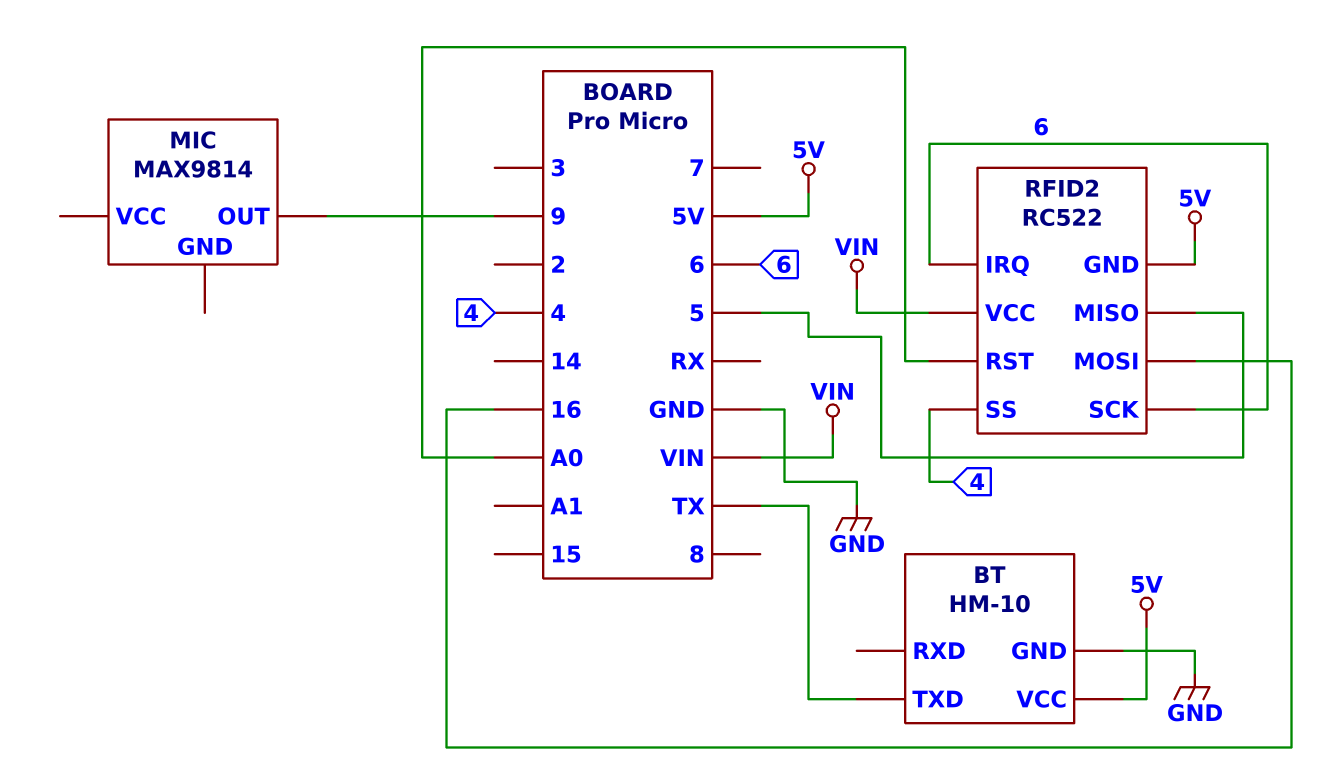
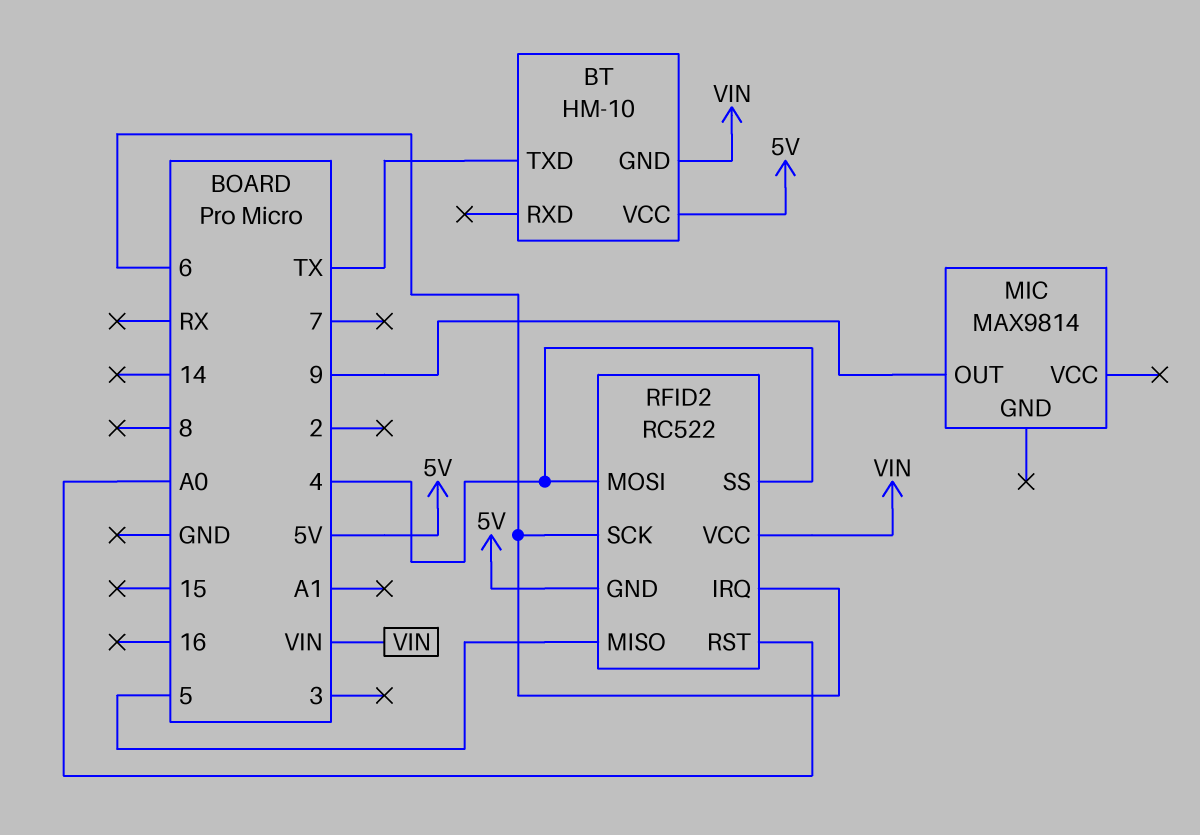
BT pin GND: GND -> VIN
RFID2 pin MOSI: 16 -> 4

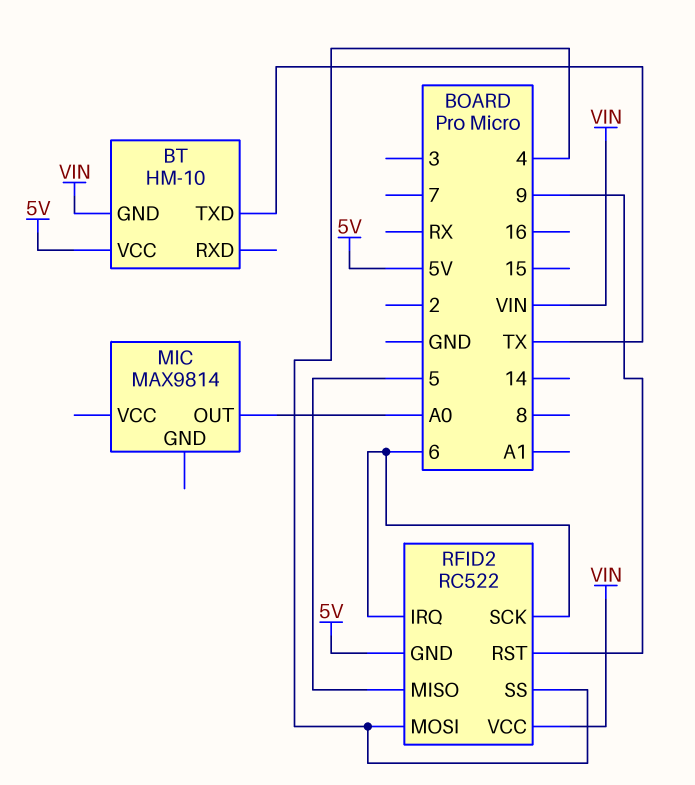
MIC pin OUT: 9 -> A0
RFID2 pin RST: A0 -> 9

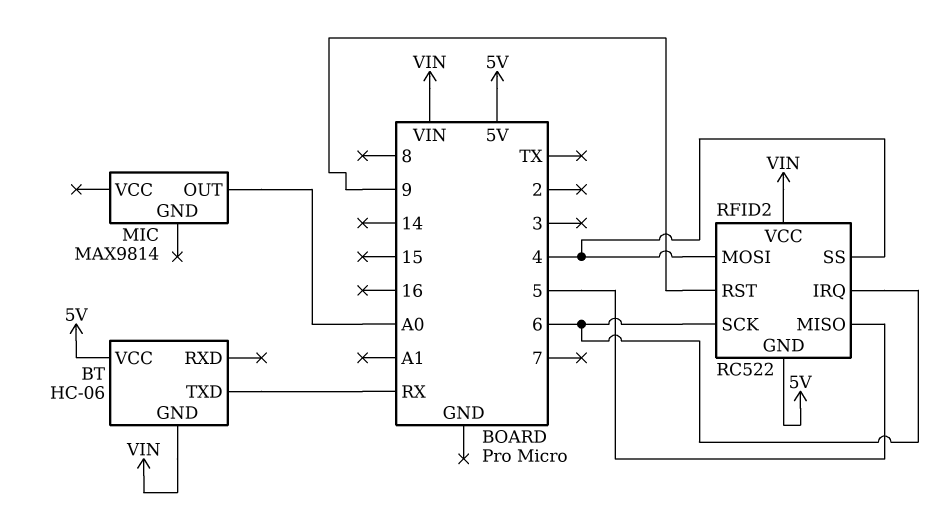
BT: HM-10 -> HC-06
BT pin TXD: TX -> RX

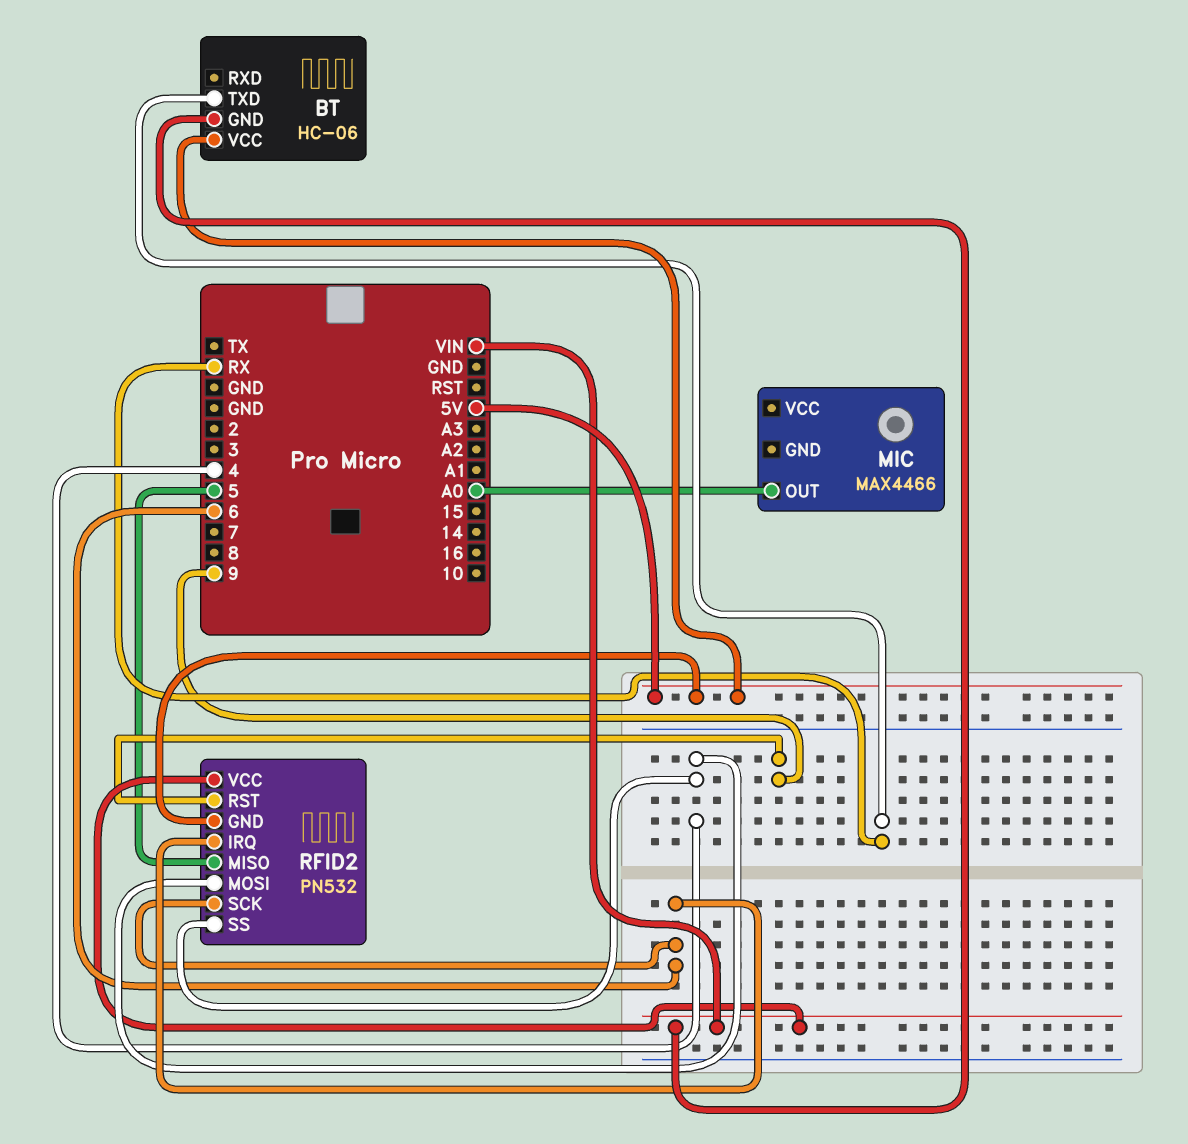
MIC: MAX9814 -> MAX4466
RFID2: RC522 -> PN532

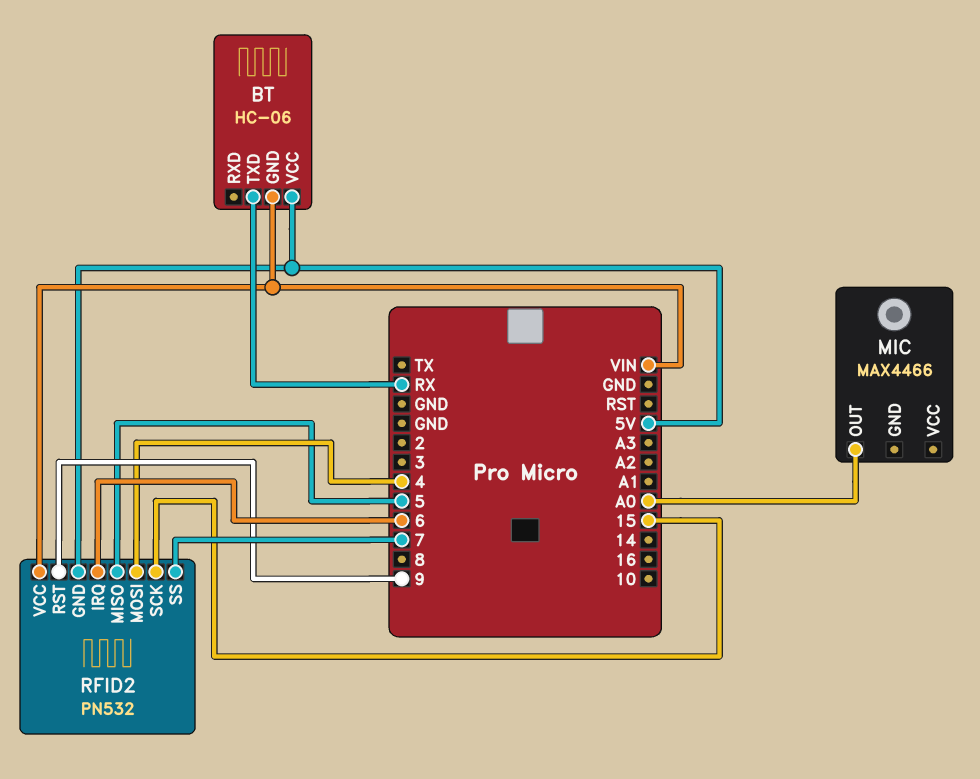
RFID2 pin SCK: 6 -> 15
RFID2 pin SS: 4 -> 7

